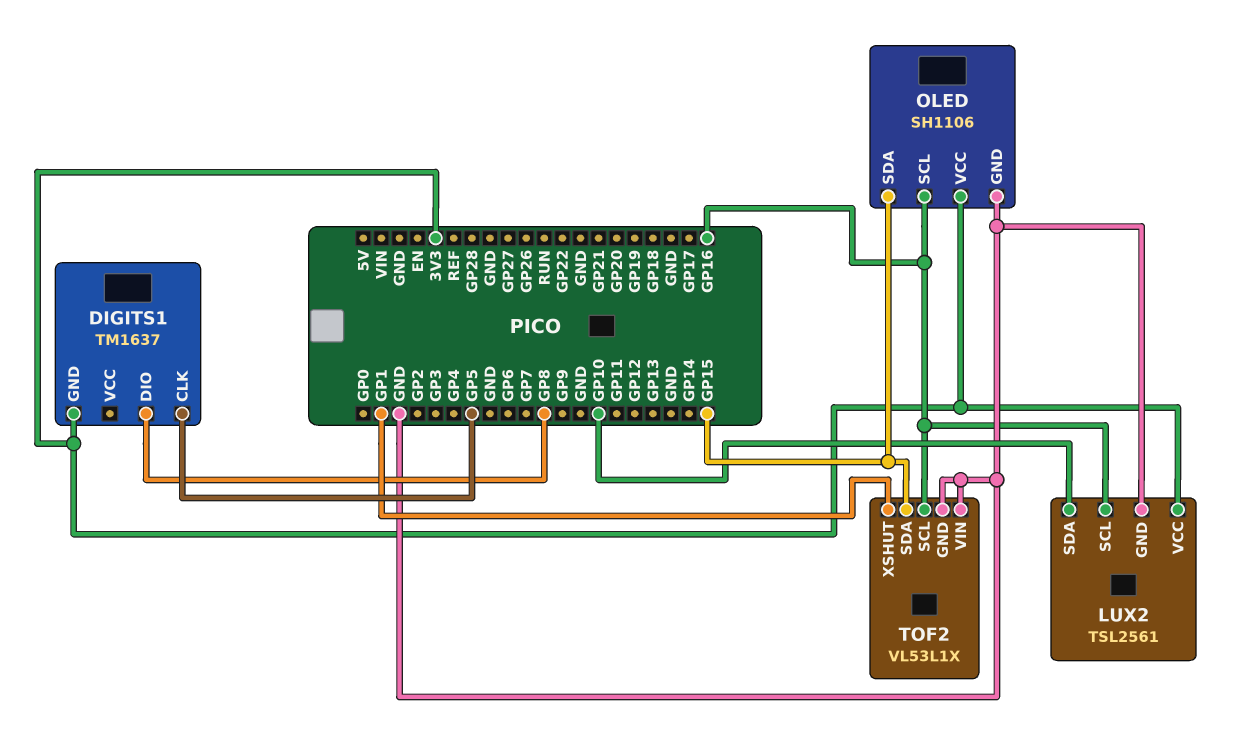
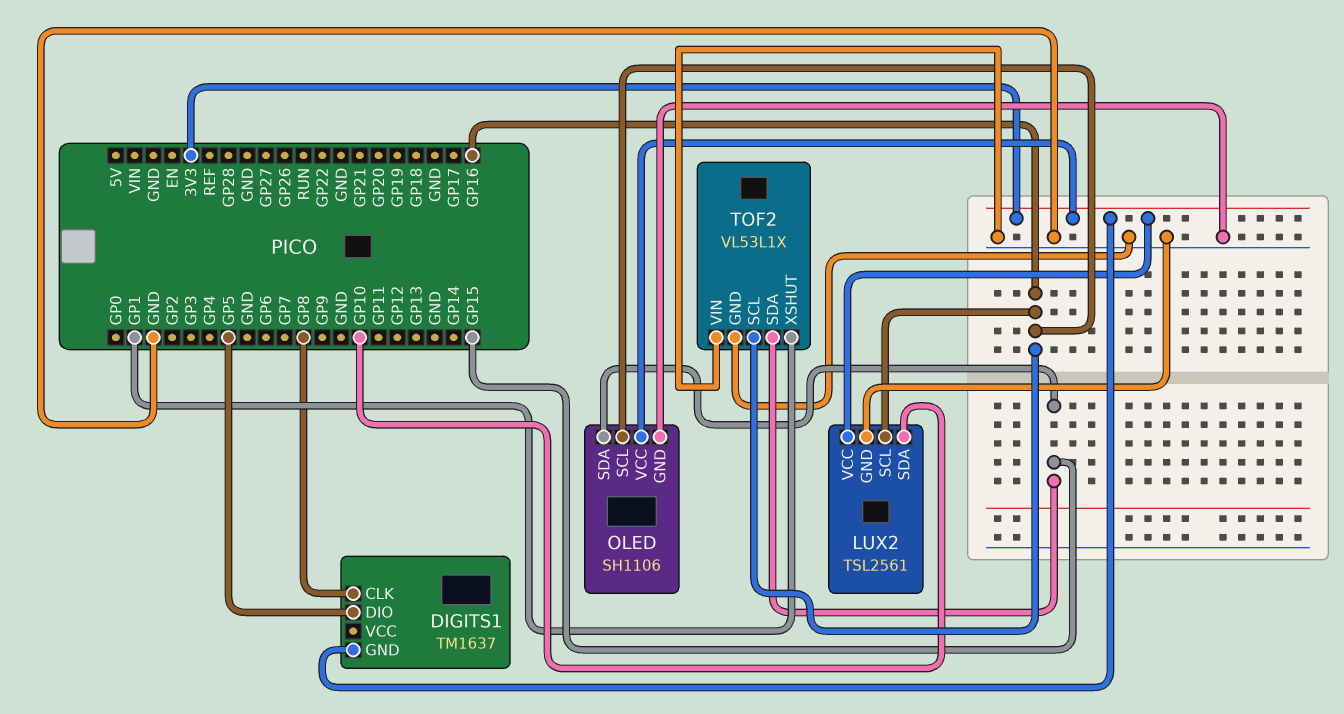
DIGITS1 pin CLK: GP5 -> GP8
DIGITS1 pin DIO: GP8 -> GP5

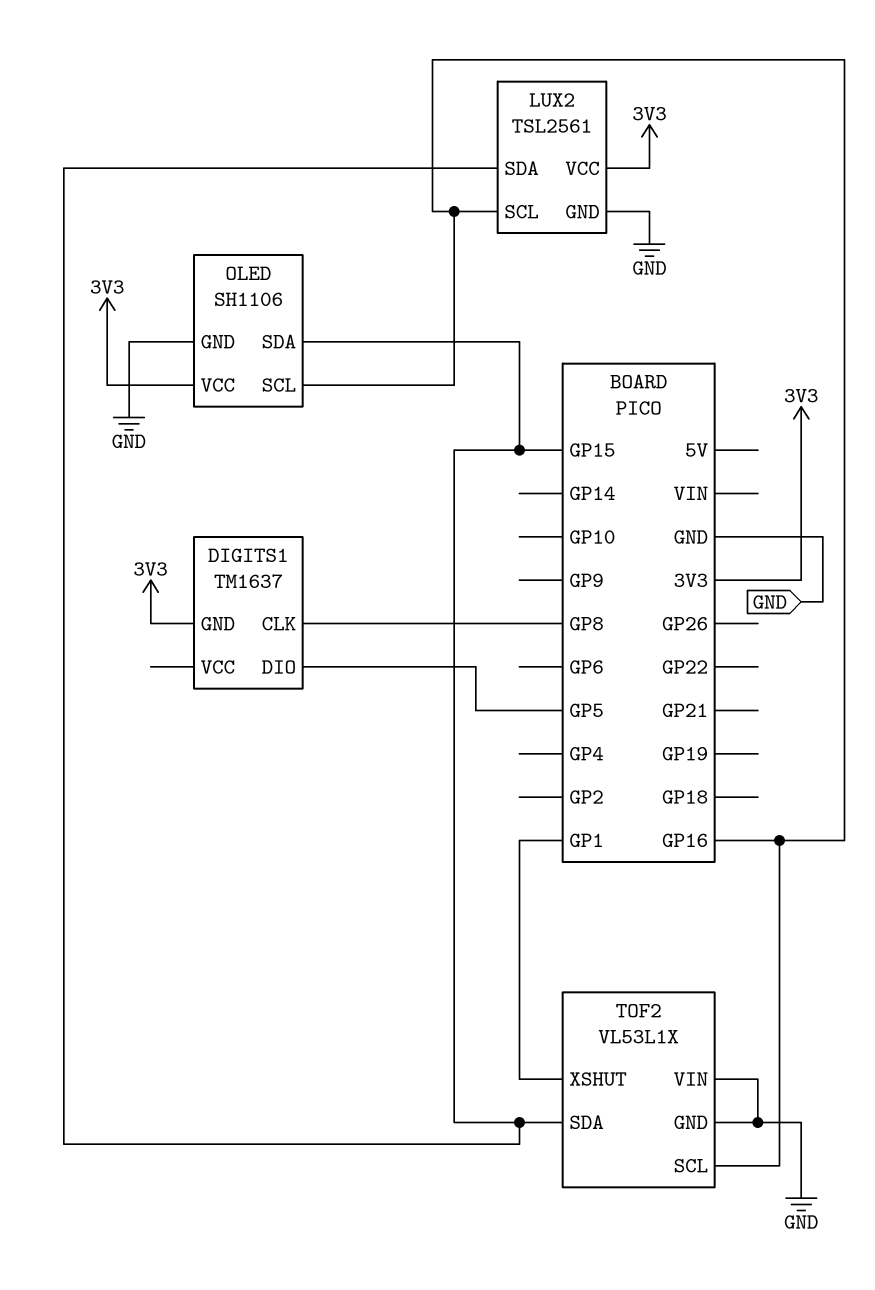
LUX2 pin SDA: GP10 -> GP15

